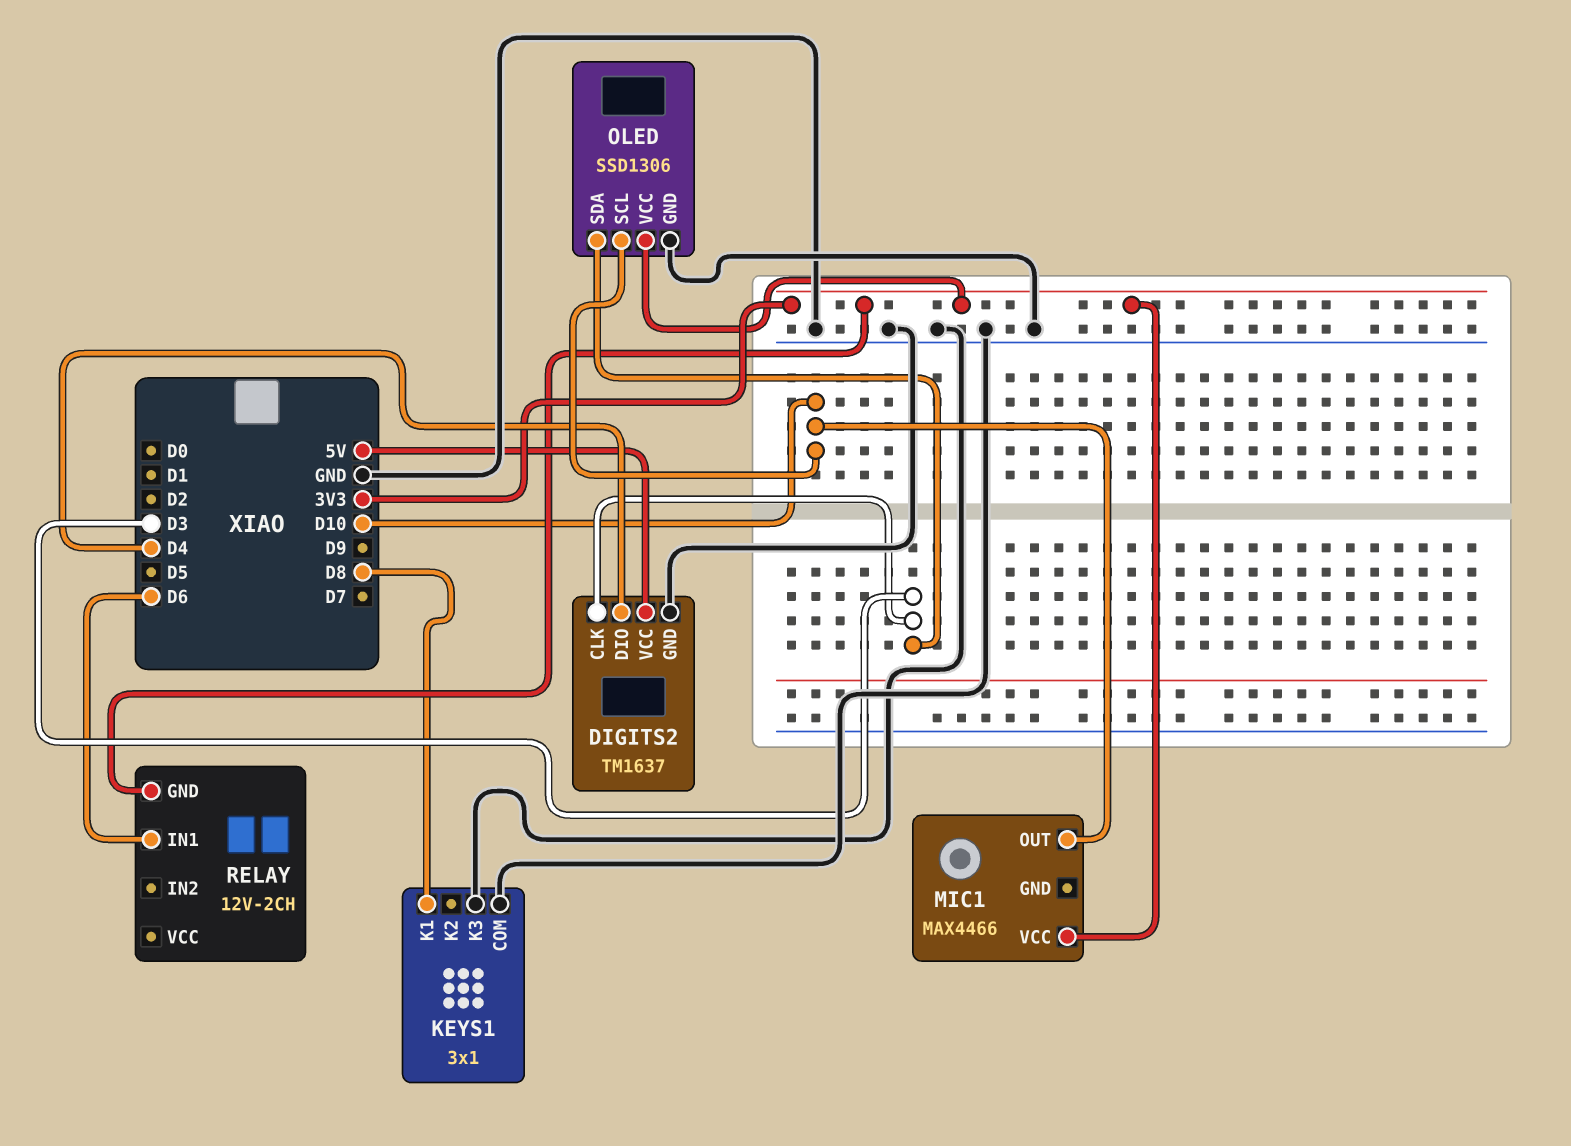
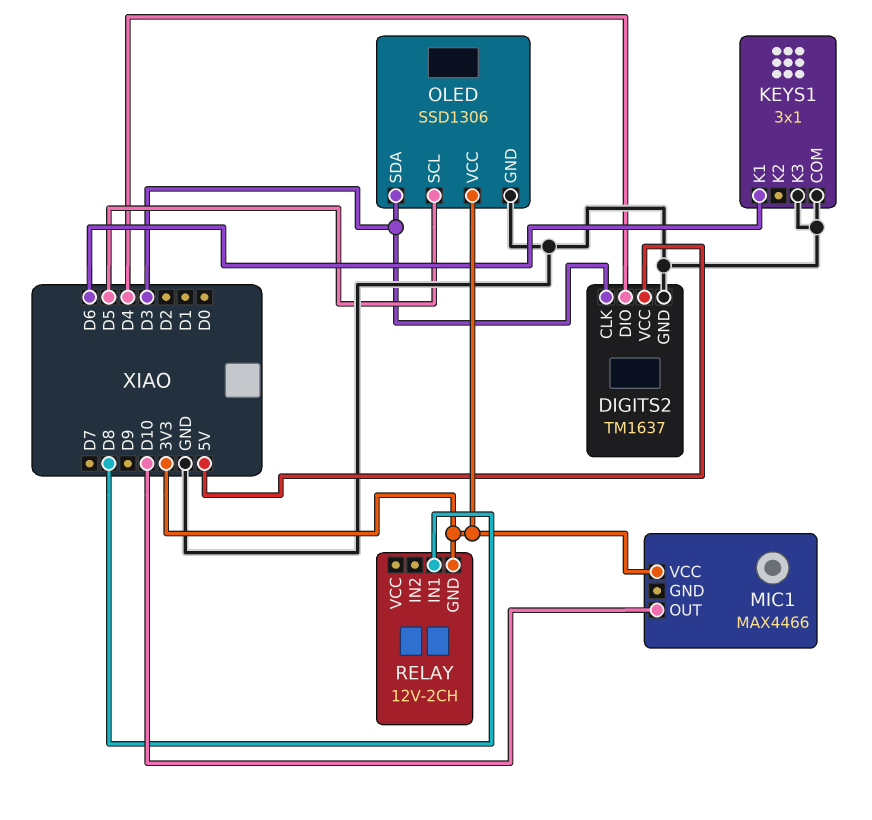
KEYS1 pin K1: D8 -> D6
OLED pin SCL: D10 -> D5
RELAY pin IN1: D6 -> D8

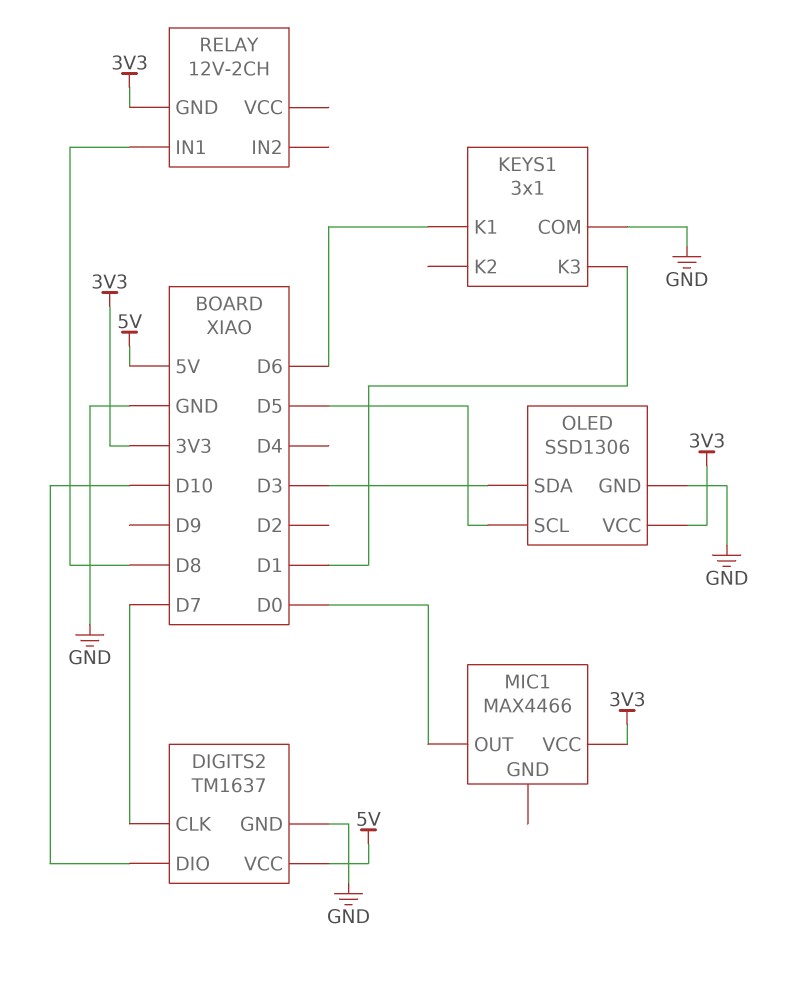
DIGITS2 pin CLK: D3 -> D7
DIGITS2 pin DIO: D4 -> D10
KEYS1 pin K3: GND -> D1
MIC1 pin OUT: D10 -> D0

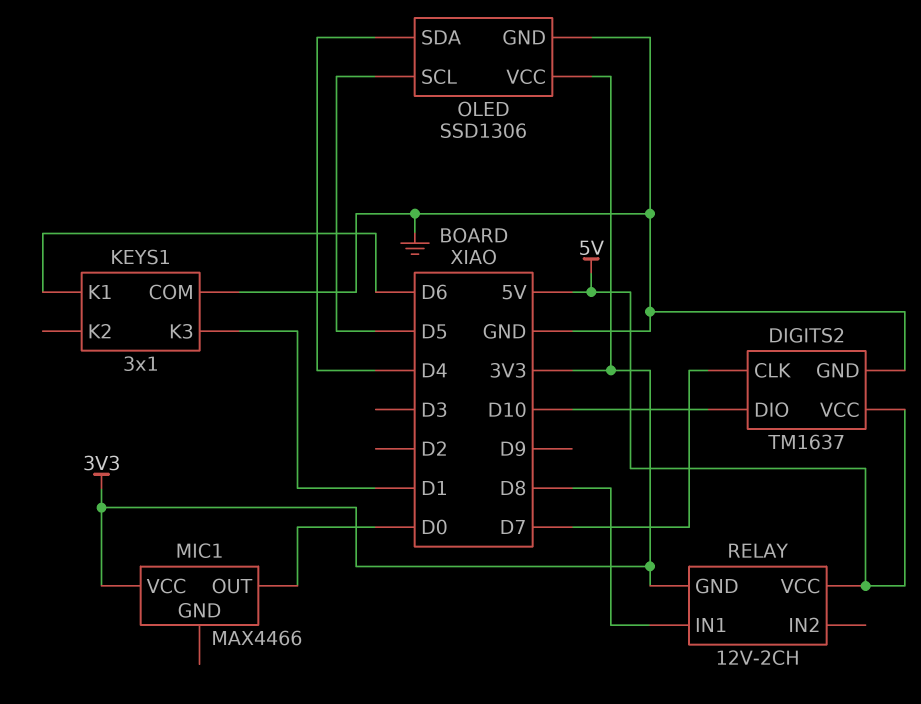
OLED pin SDA: D3 -> D4
RELAY pin VCC: none -> 5V

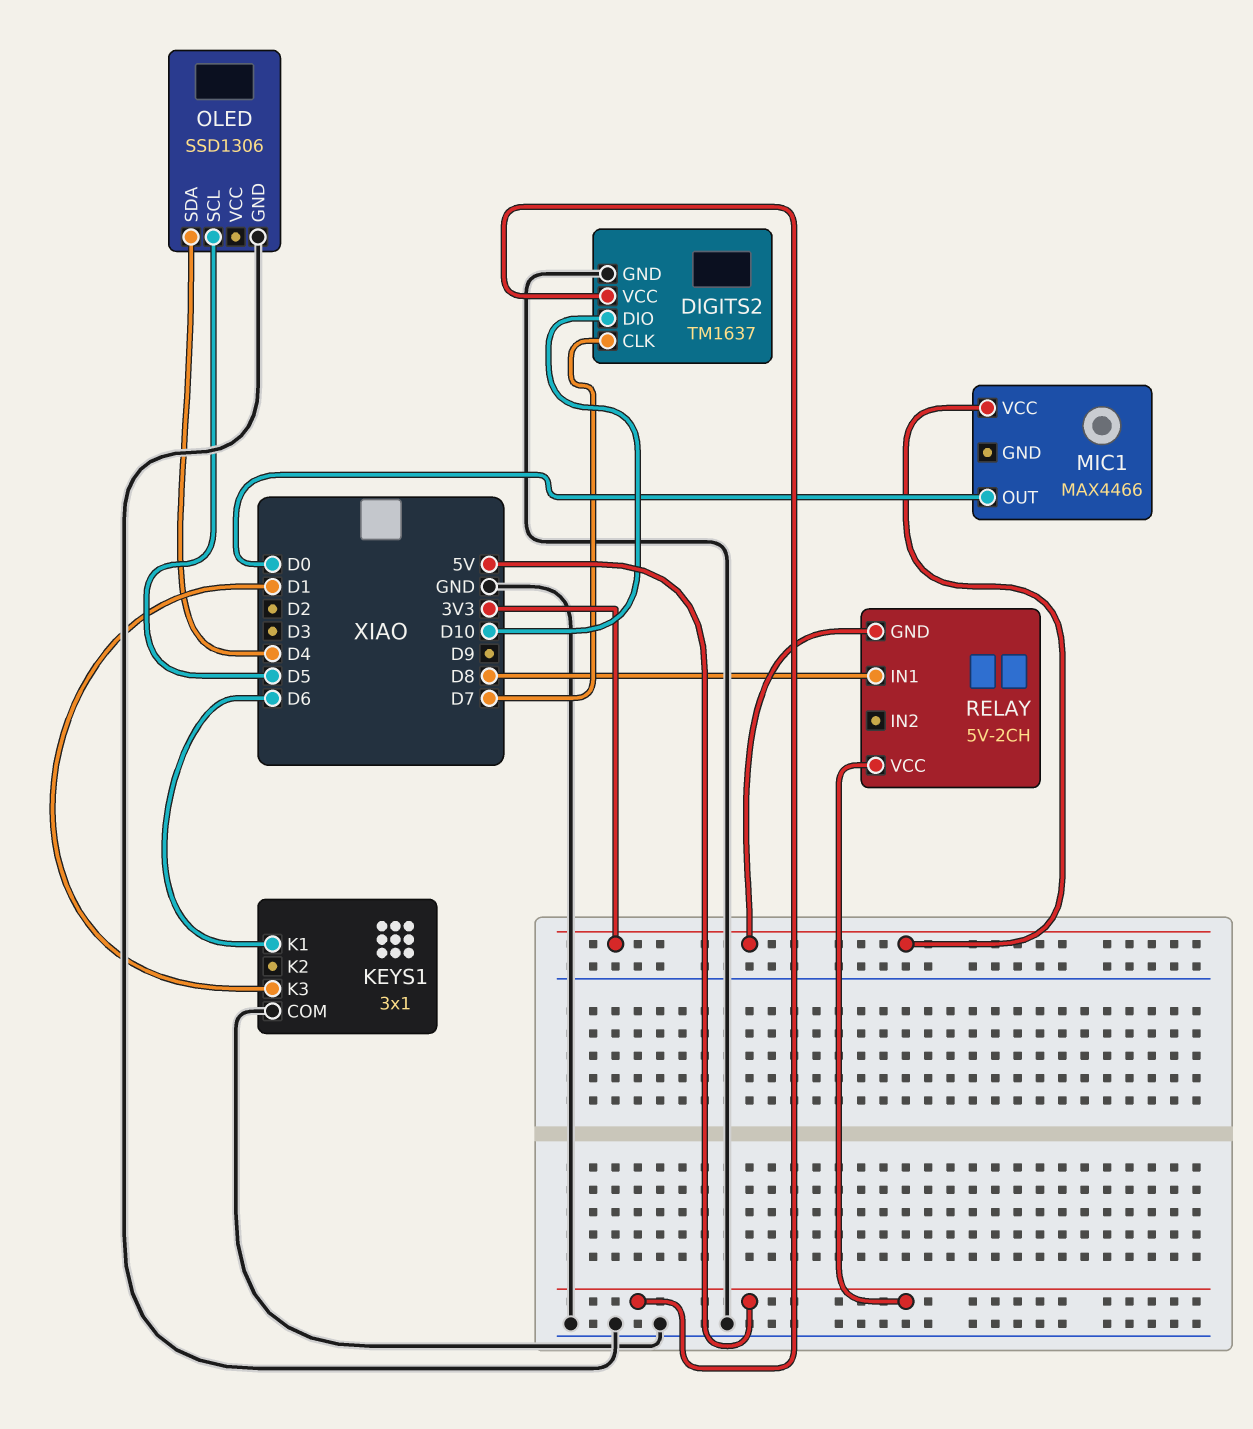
OLED pin VCC: 3V3 -> none
RELAY: 12V-2CH -> 5V-2CH

